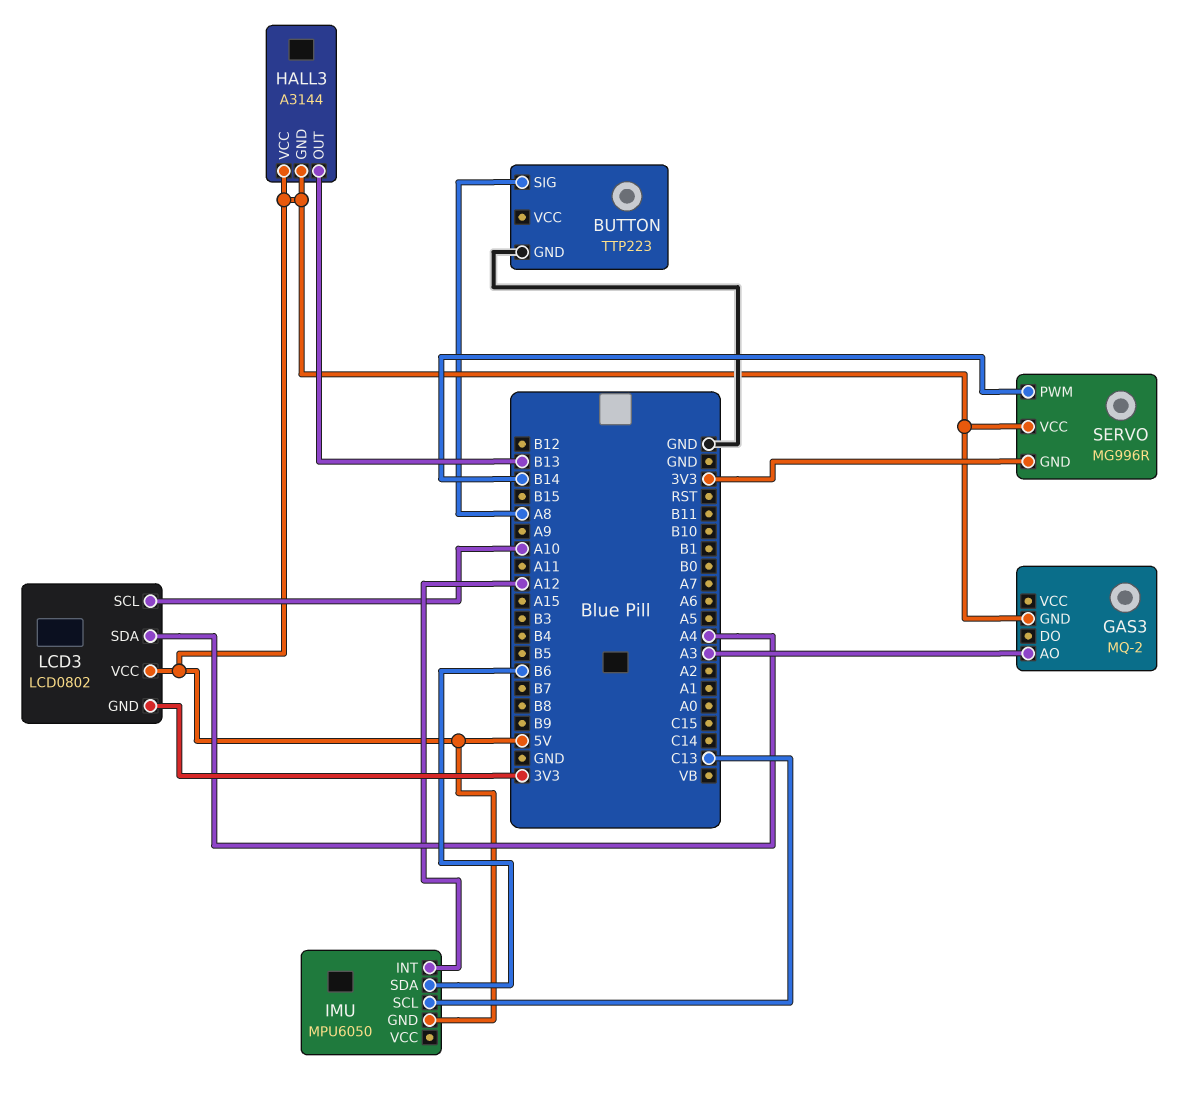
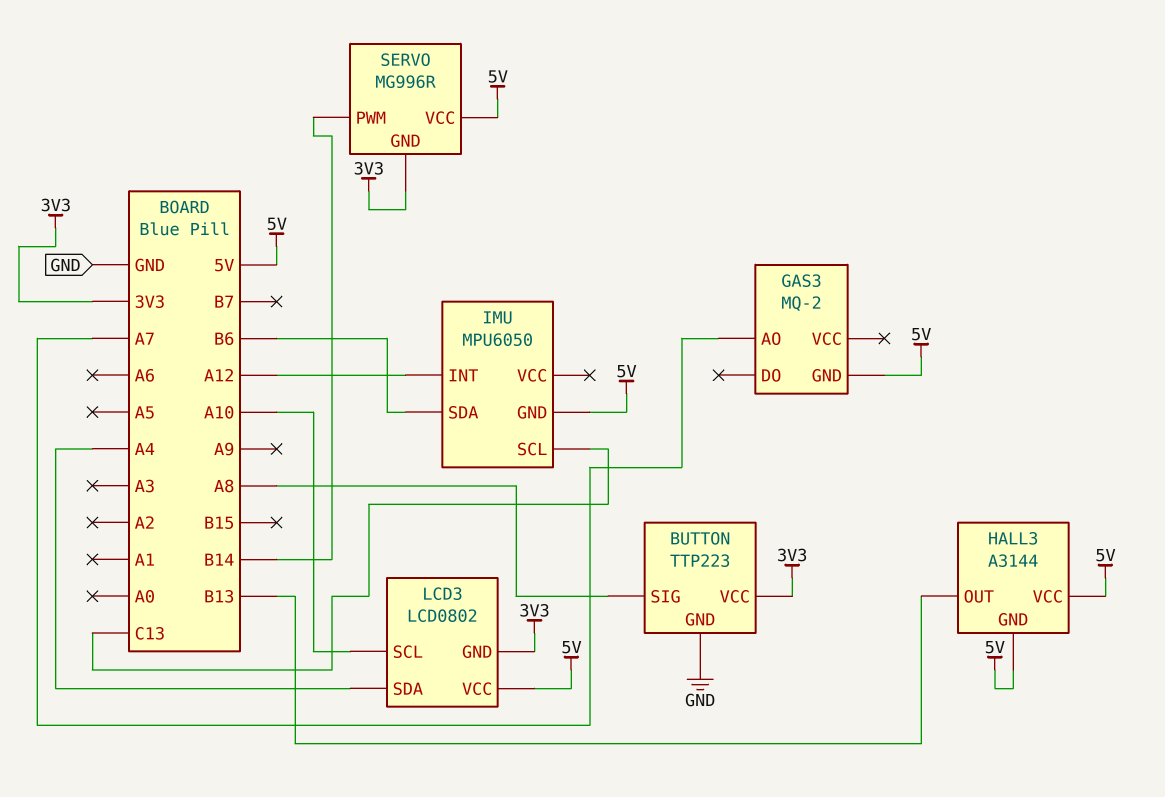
BUTTON pin VCC: none -> 3V3
GAS3 pin AO: A3 -> A7

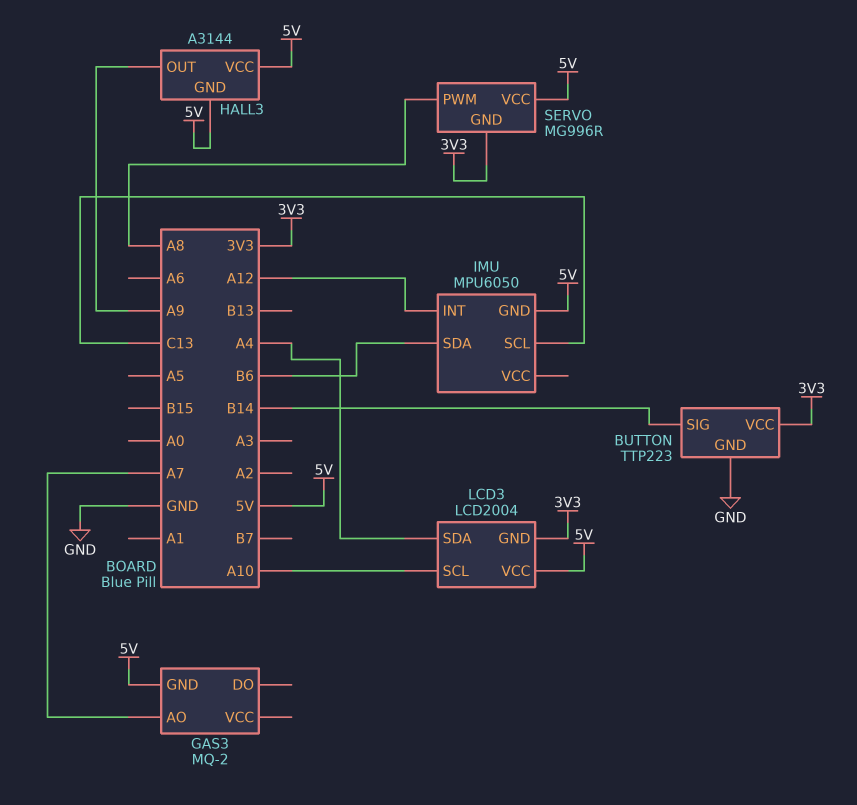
BUTTON pin SIG: A8 -> B14
HALL3 pin OUT: B13 -> A9
LCD3: LCD0802 -> LCD2004
SERVO pin PWM: B14 -> A8

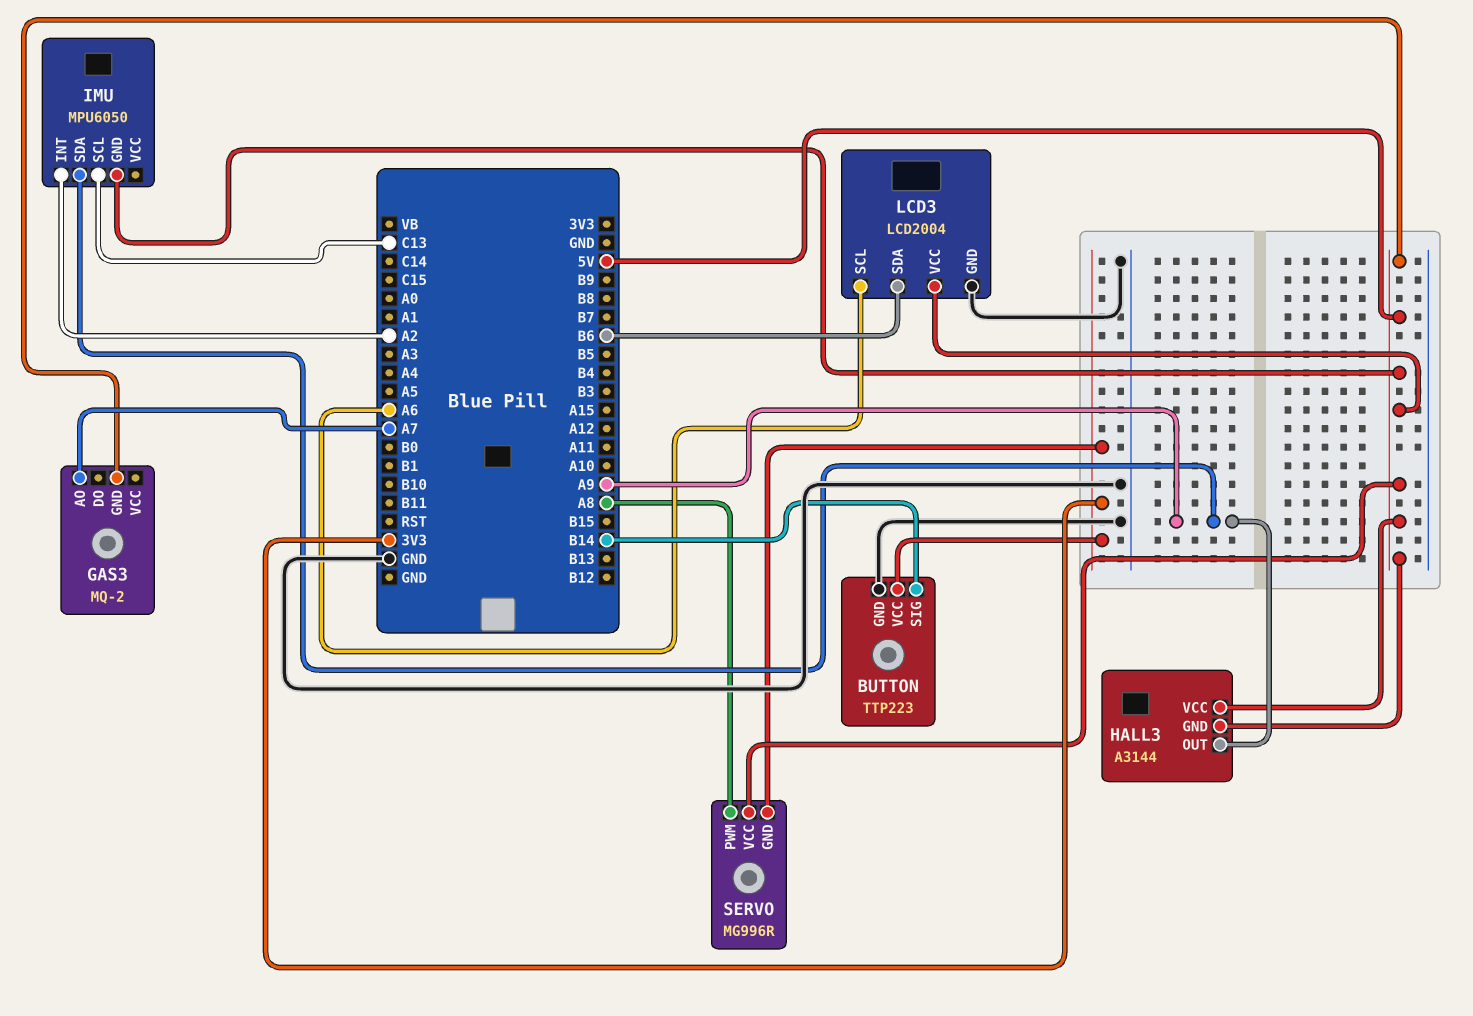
IMU pin INT: A12 -> A2
IMU pin SDA: B6 -> A9
LCD3 pin GND: 3V3 -> GND
LCD3 pin SCL: A10 -> A6
LCD3 pin SDA: A4 -> B6

